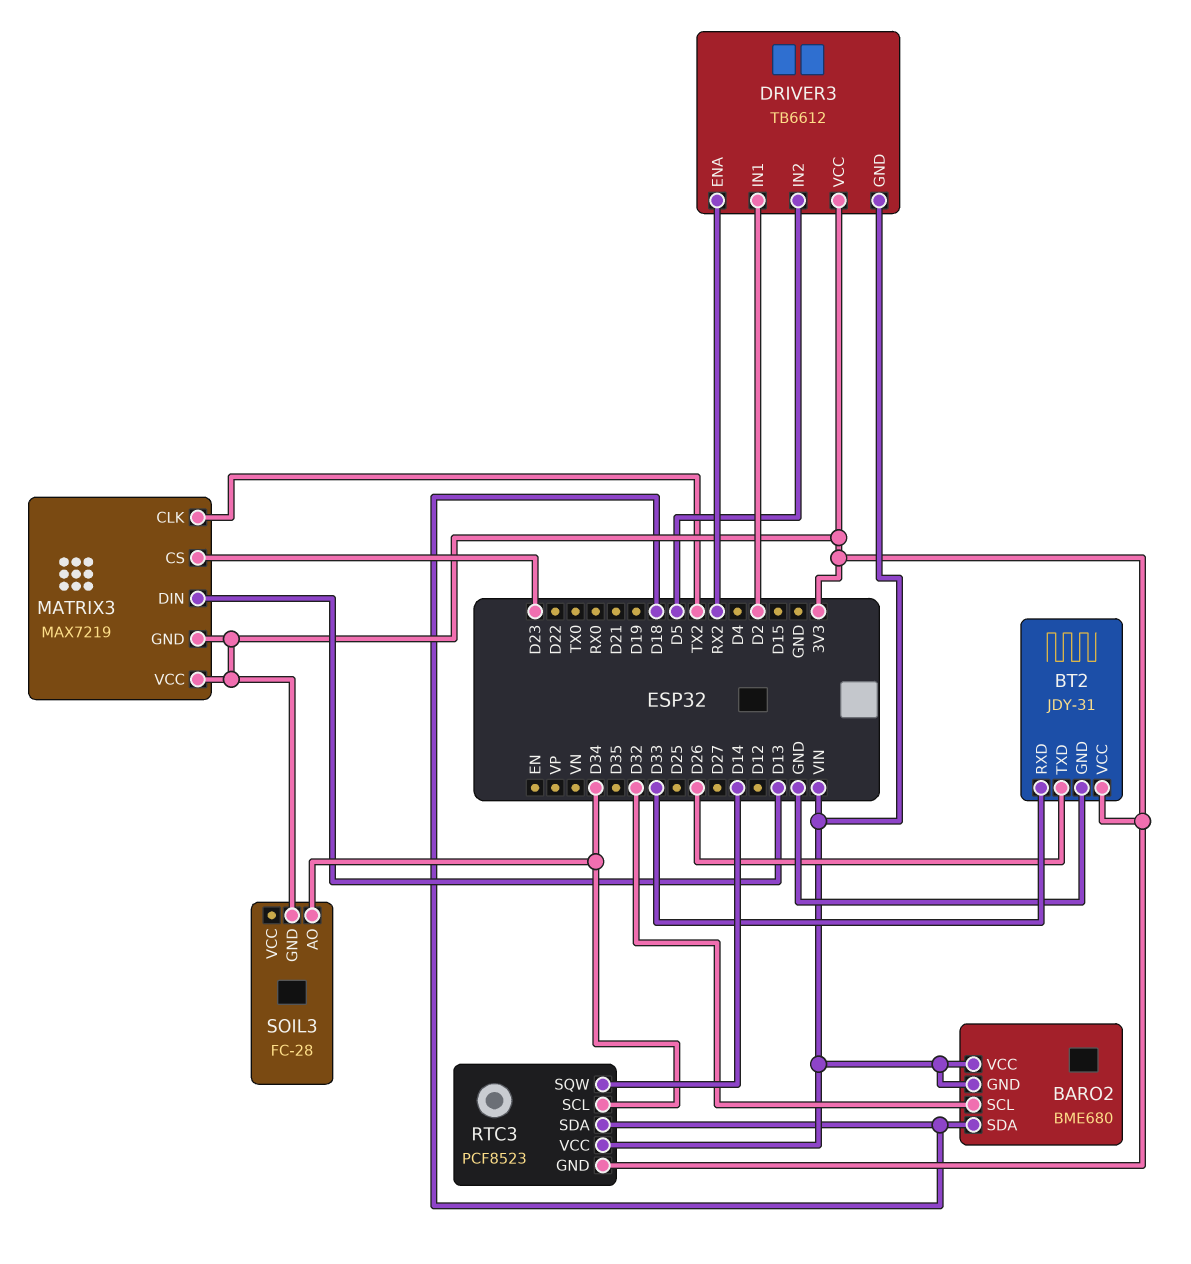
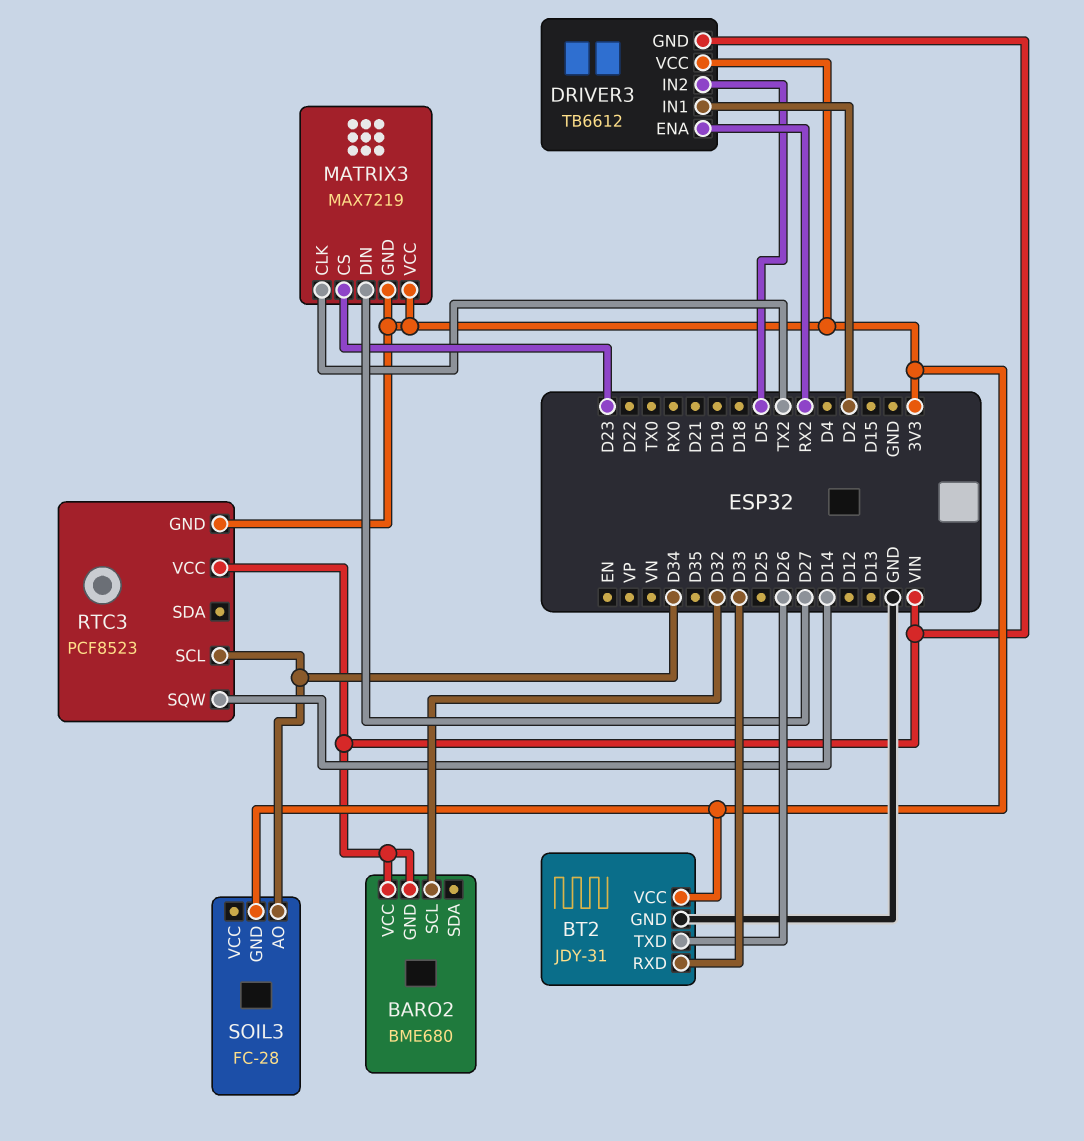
BARO2 pin SDA: D18 -> none
MATRIX3 pin DIN: D13 -> D27
RTC3 pin SDA: D18 -> none

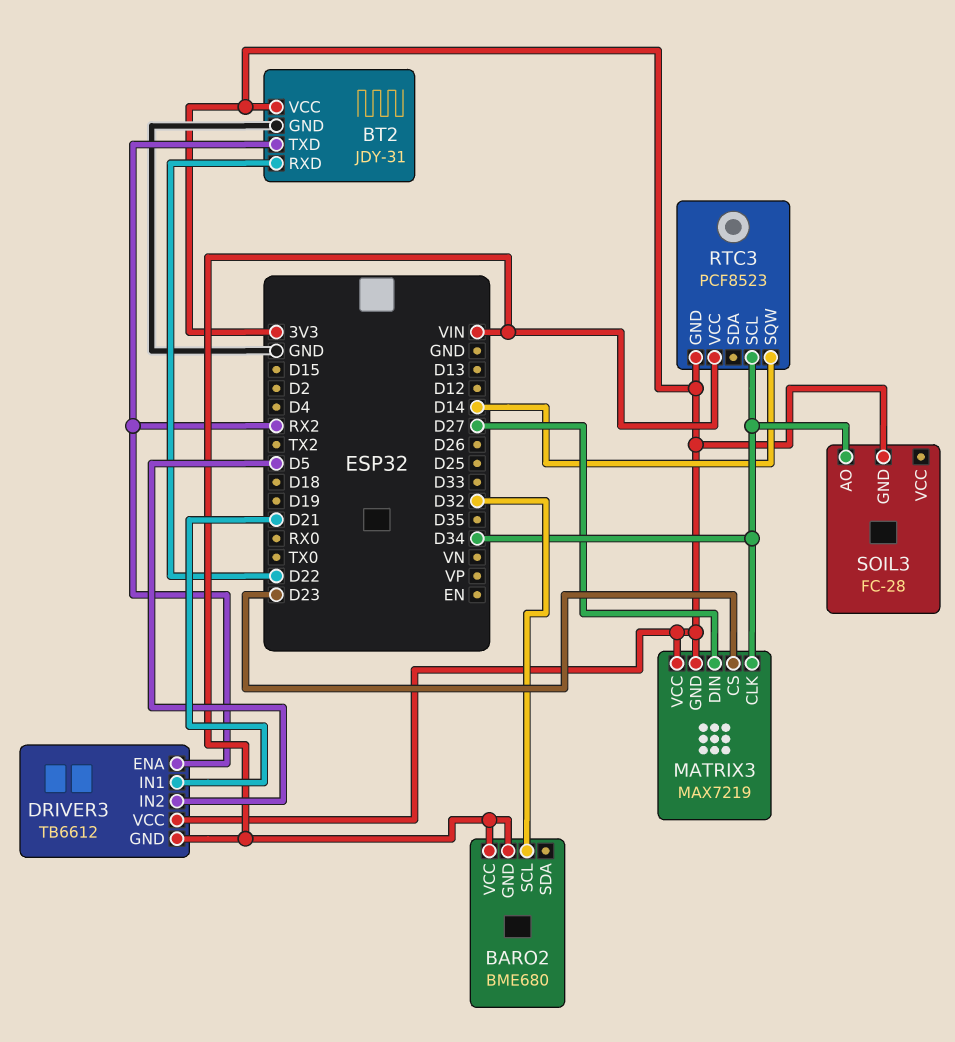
BT2 pin RXD: D33 -> D22
BT2 pin TXD: D26 -> RX2
DRIVER3 pin IN1: D2 -> D21
MATRIX3 pin CLK: TX2 -> D34

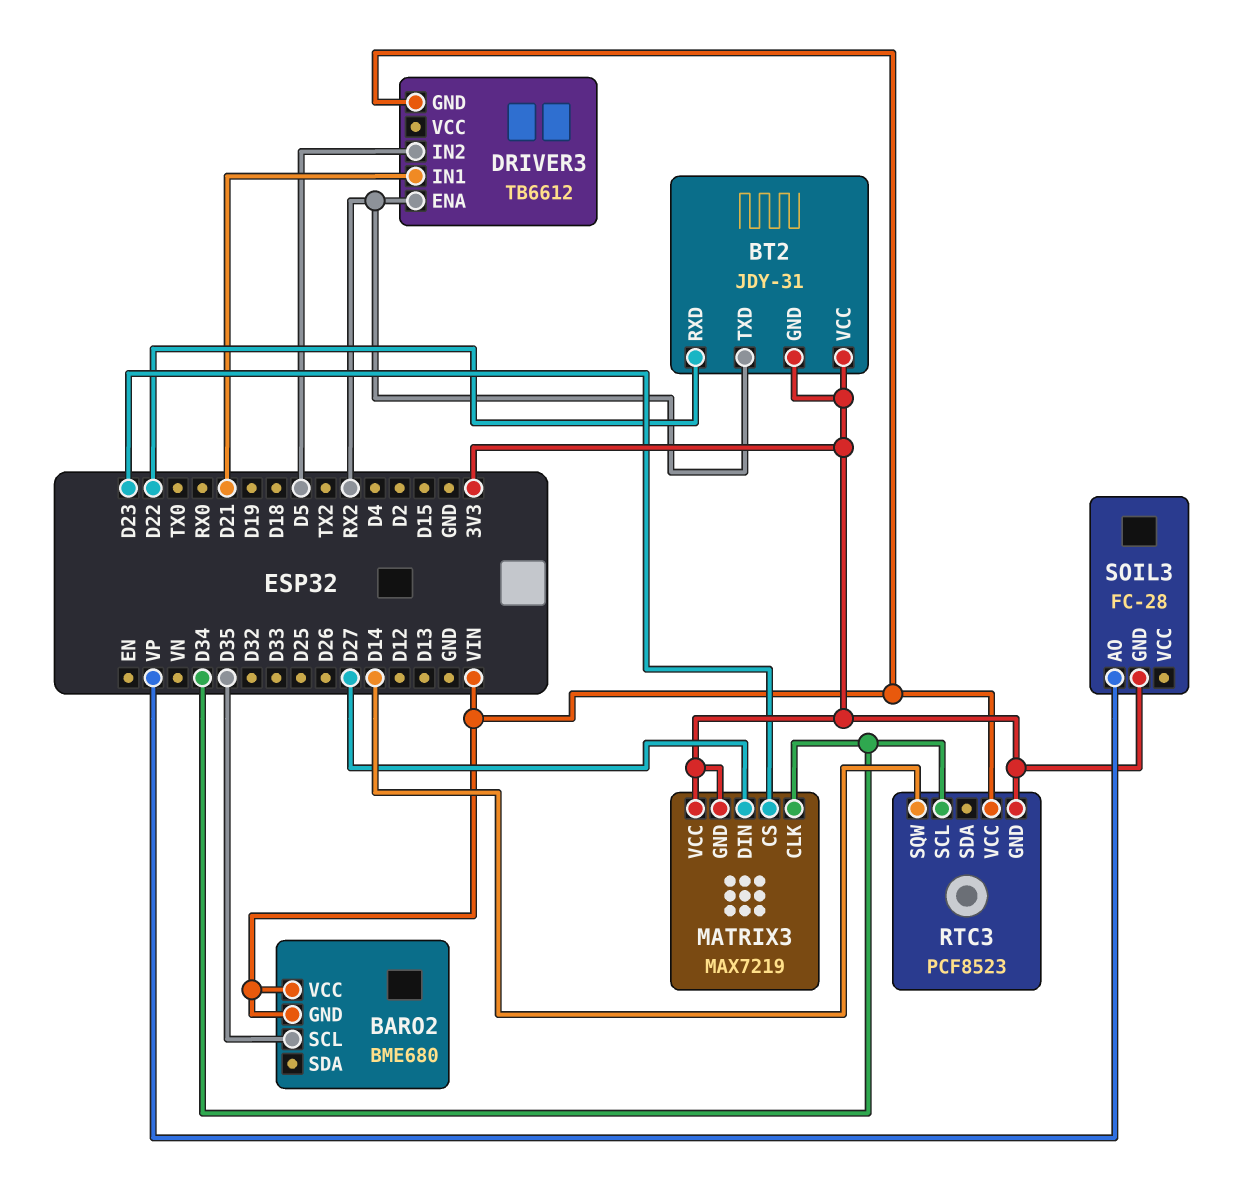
BARO2 pin SCL: D32 -> D35
BT2 pin GND: GND -> 3V3
DRIVER3 pin VCC: 3V3 -> none
SOIL3 pin AO: D34 -> VP

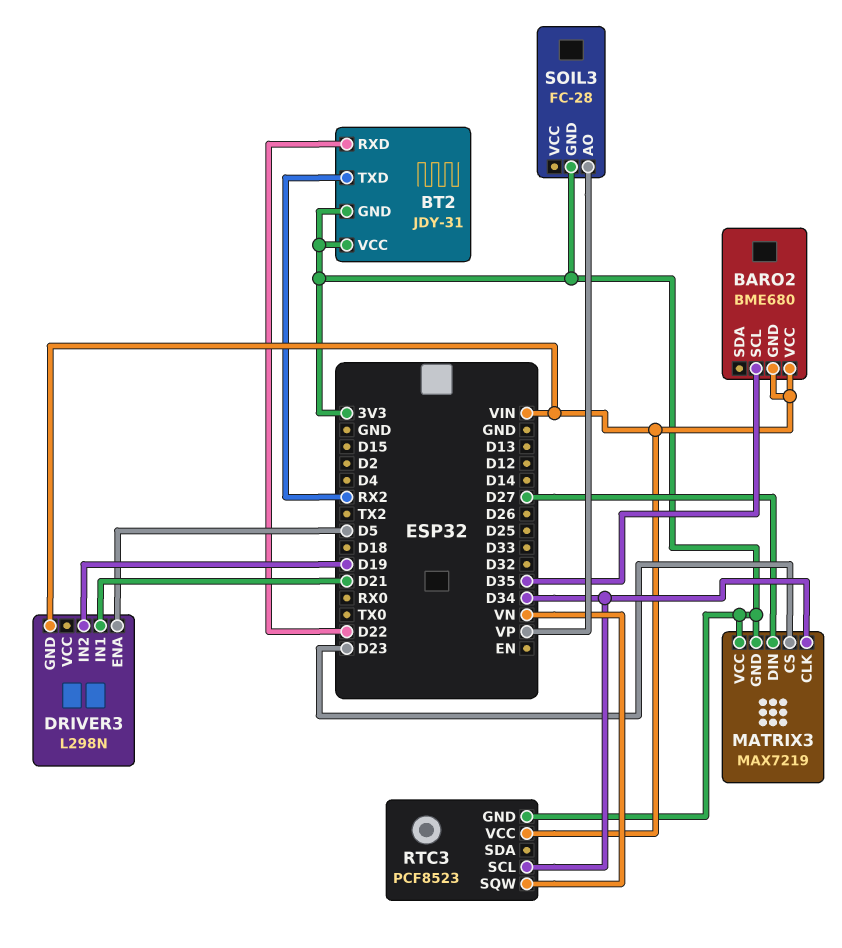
DRIVER3: TB6612 -> L298N
DRIVER3 pin ENA: RX2 -> D5
DRIVER3 pin IN2: D5 -> D19
RTC3 pin SQW: D14 -> VN

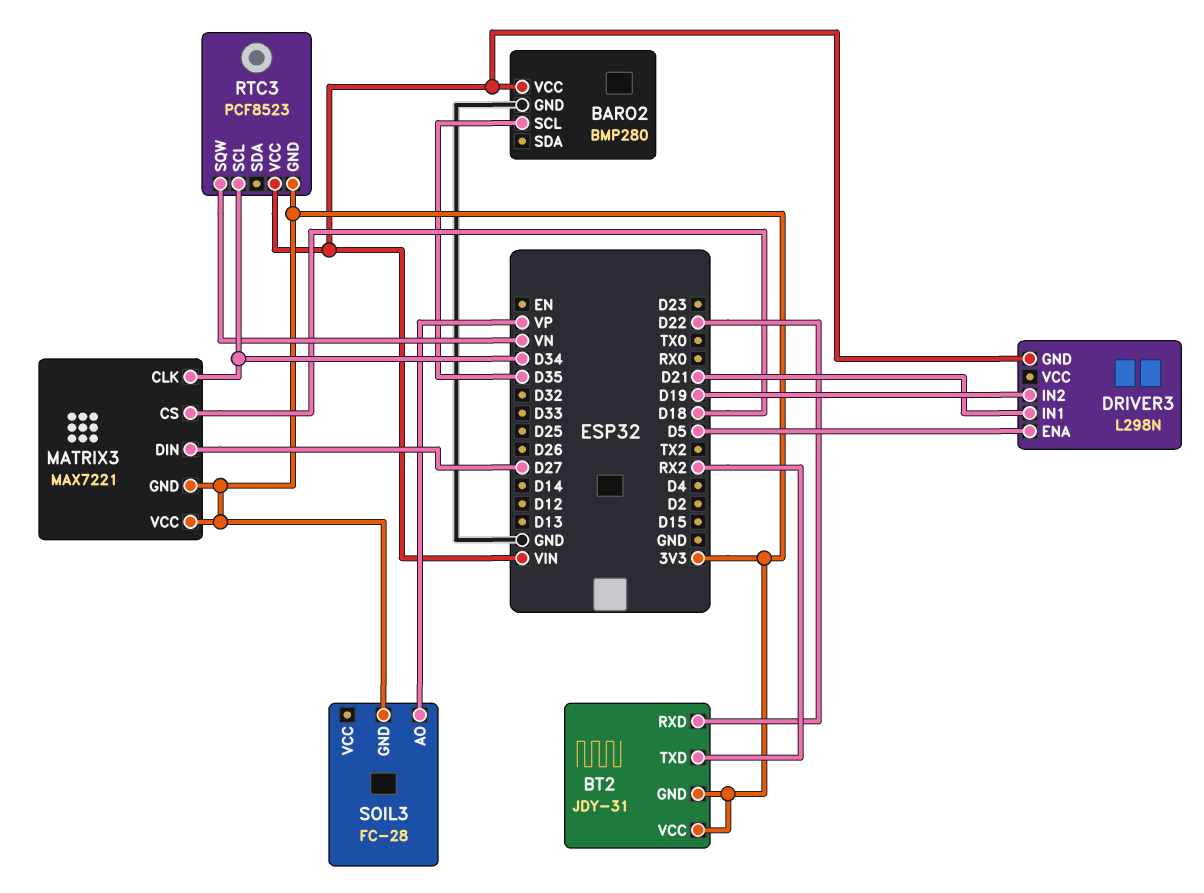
BARO2: BME680 -> BMP280
BARO2 pin GND: VIN -> GND
MATRIX3: MAX7219 -> MAX7221
MATRIX3 pin CS: D23 -> D18

